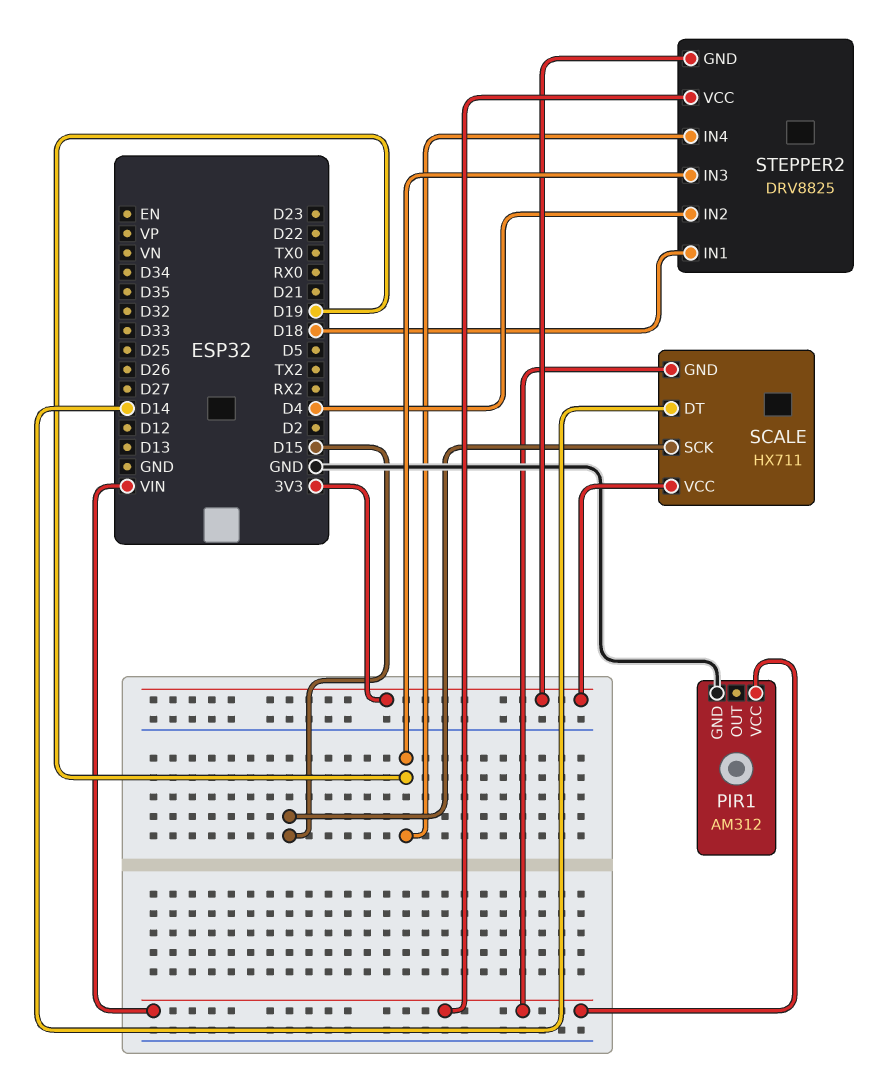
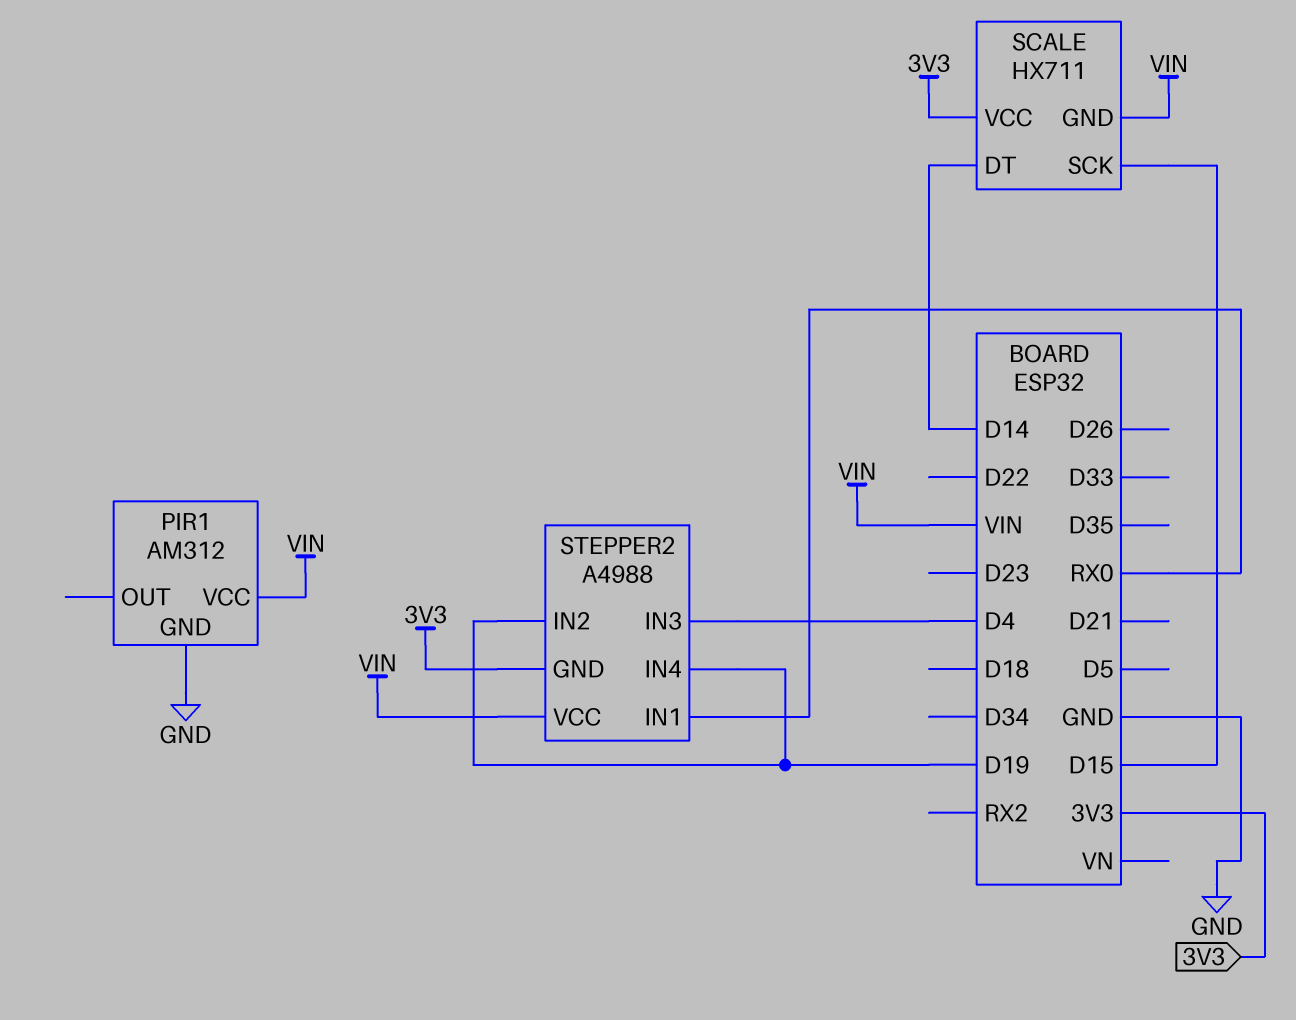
STEPPER2: DRV8825 -> A4988
STEPPER2 pin IN1: D18 -> RX0
STEPPER2 pin IN2: D4 -> D19
STEPPER2 pin IN3: D19 -> D4

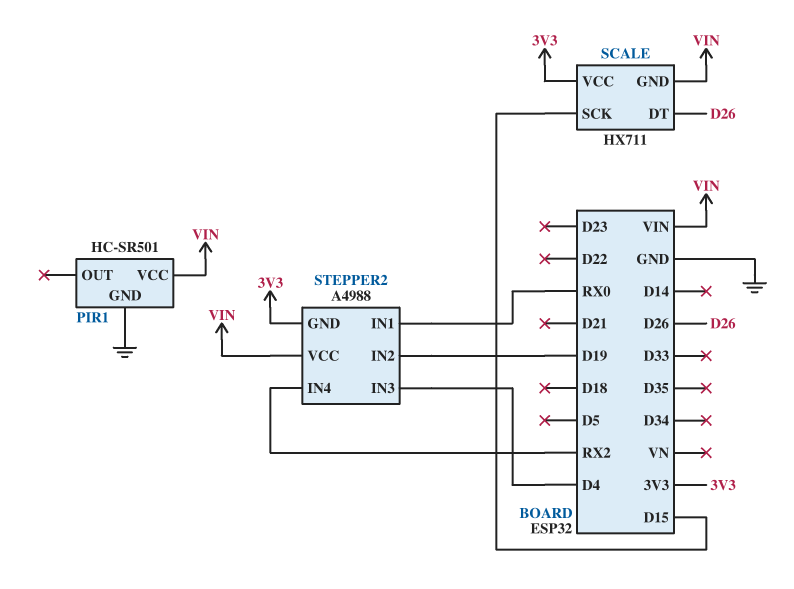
PIR1: AM312 -> HC-SR501
SCALE pin DT: D14 -> D26
STEPPER2 pin IN4: D19 -> RX2

